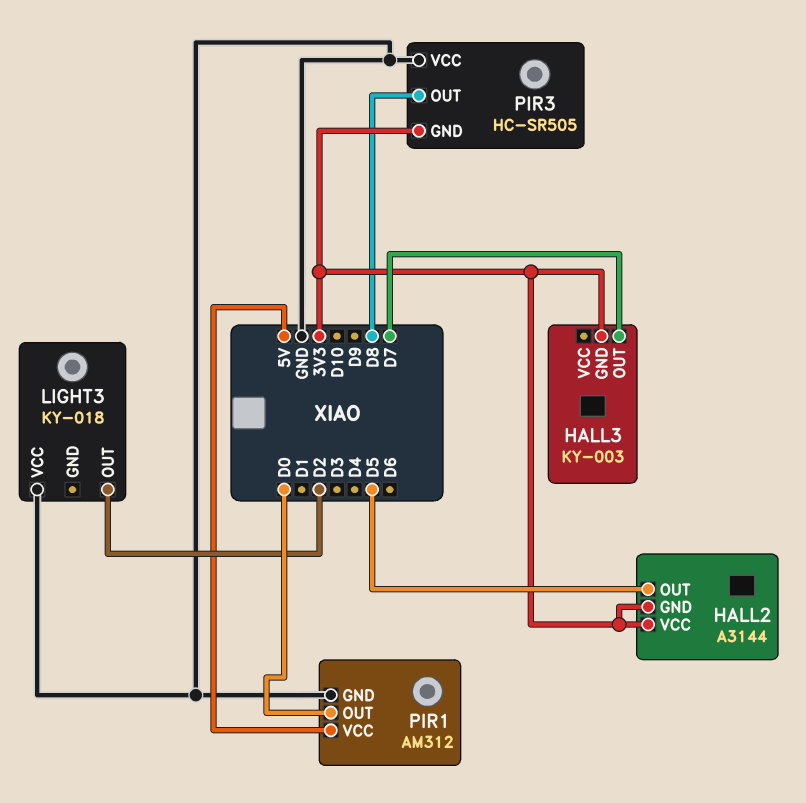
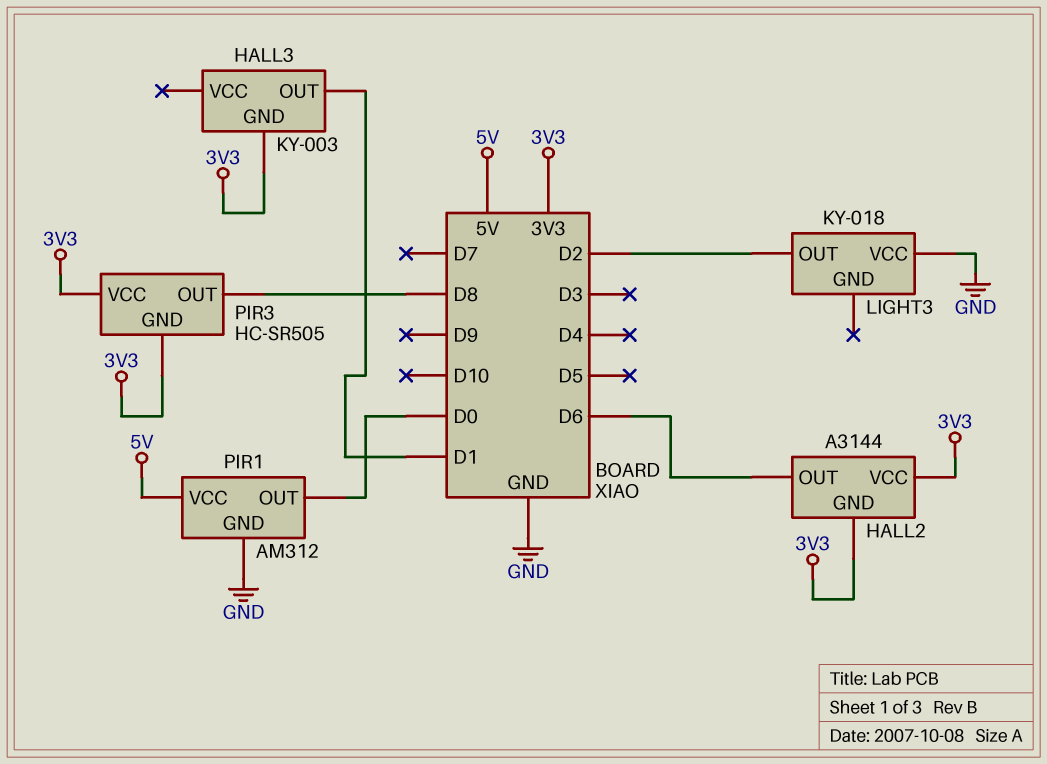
HALL2 pin OUT: D5 -> D6
HALL3 pin OUT: D7 -> D1
PIR3 pin VCC: GND -> 3V3

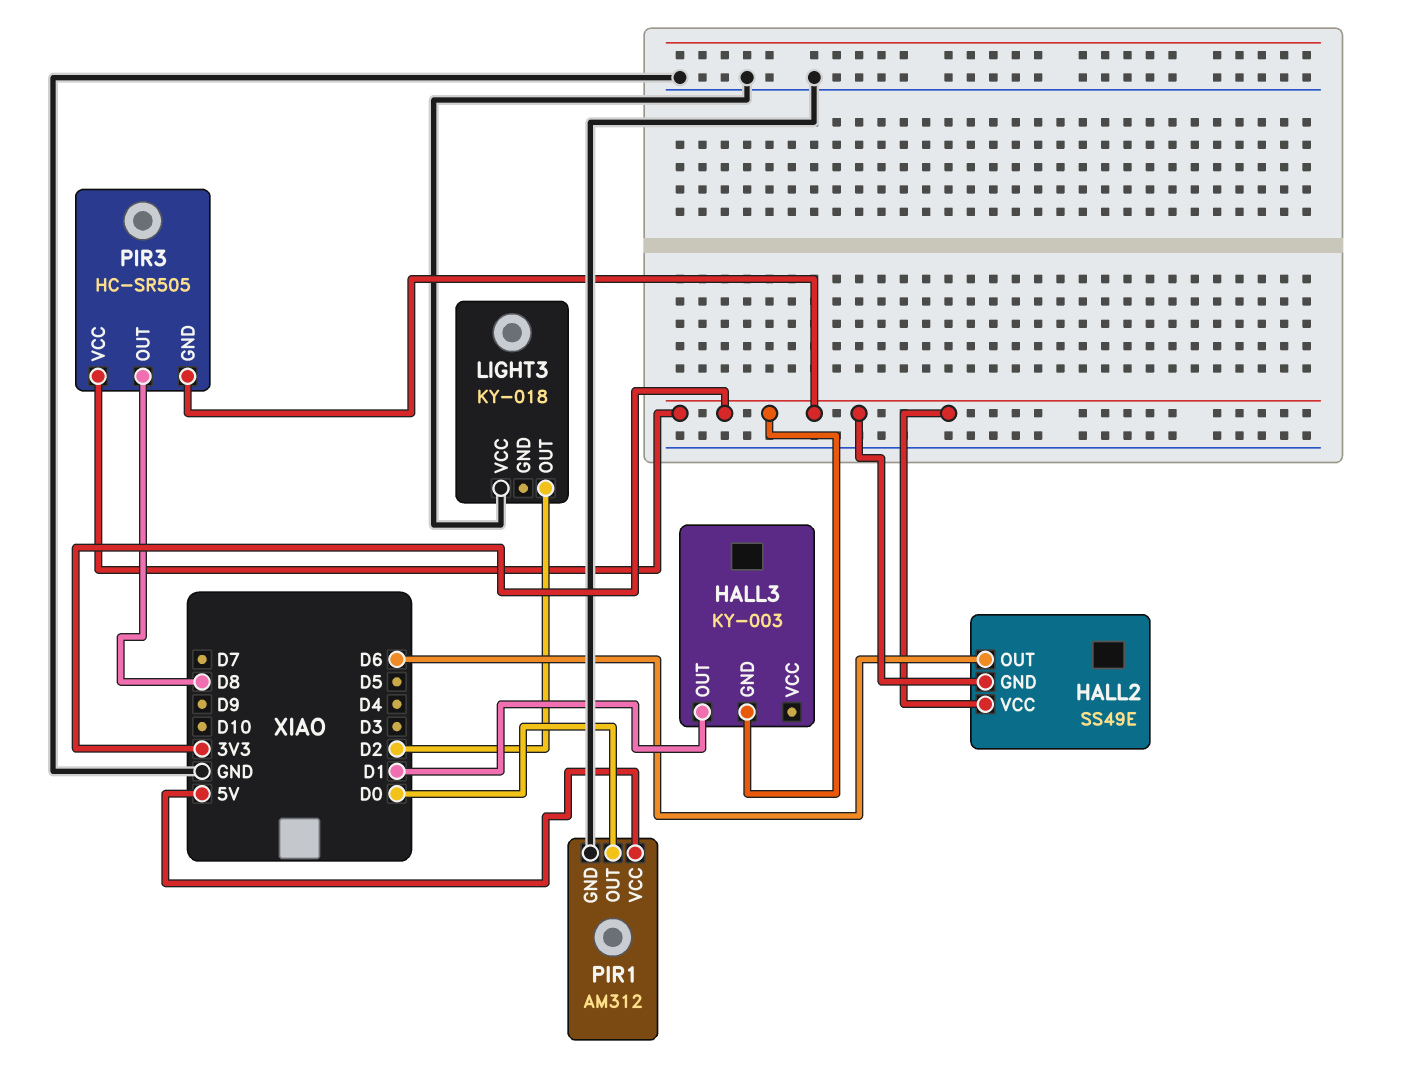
HALL2: A3144 -> SS49E

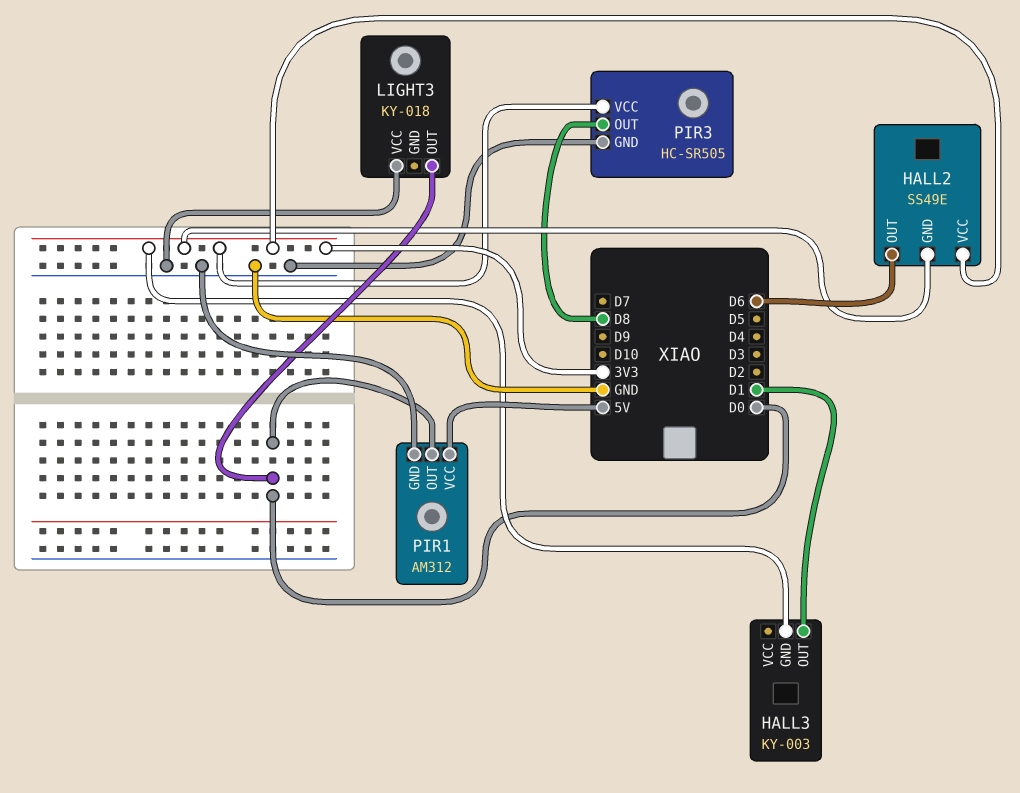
LIGHT3 pin OUT: D2 -> D0
PIR3 pin GND: 3V3 -> GND

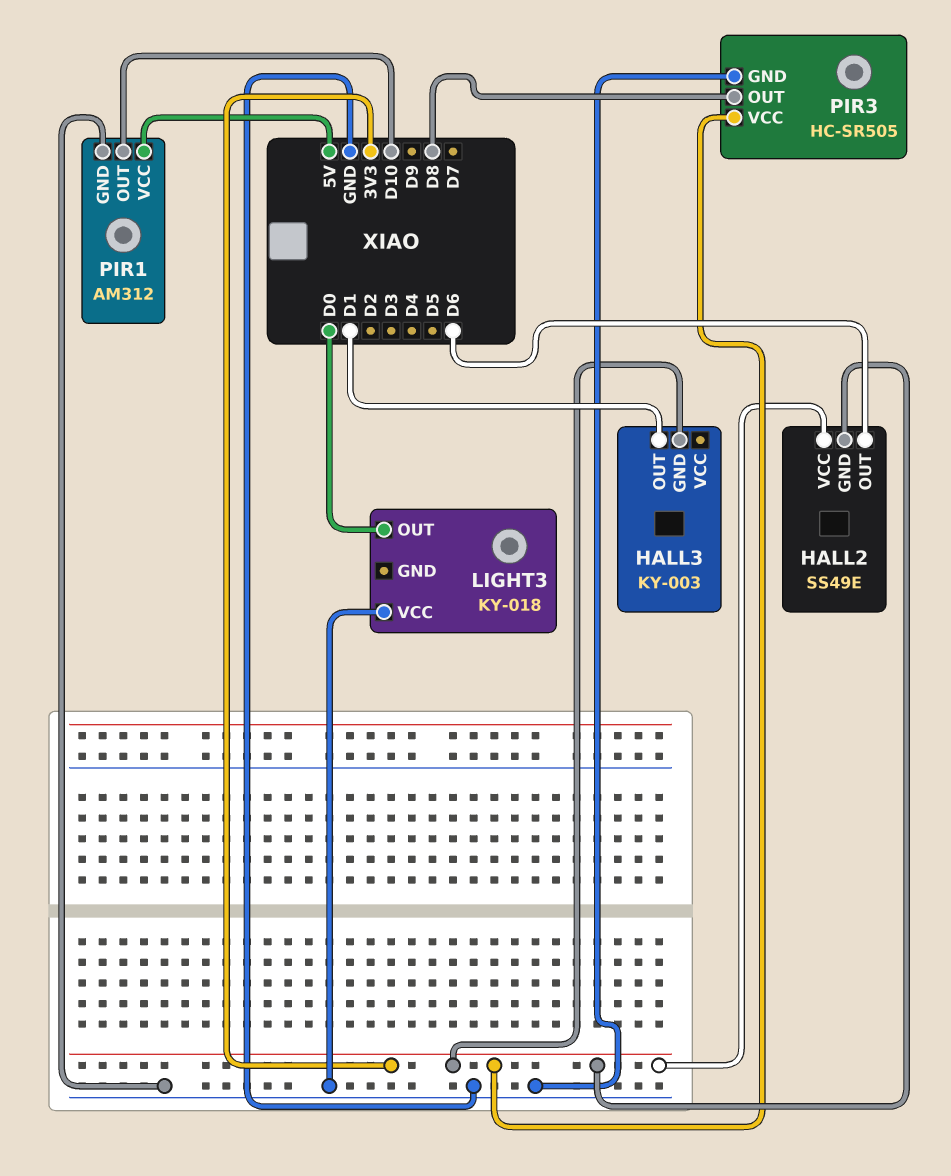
PIR1 pin OUT: D0 -> D10

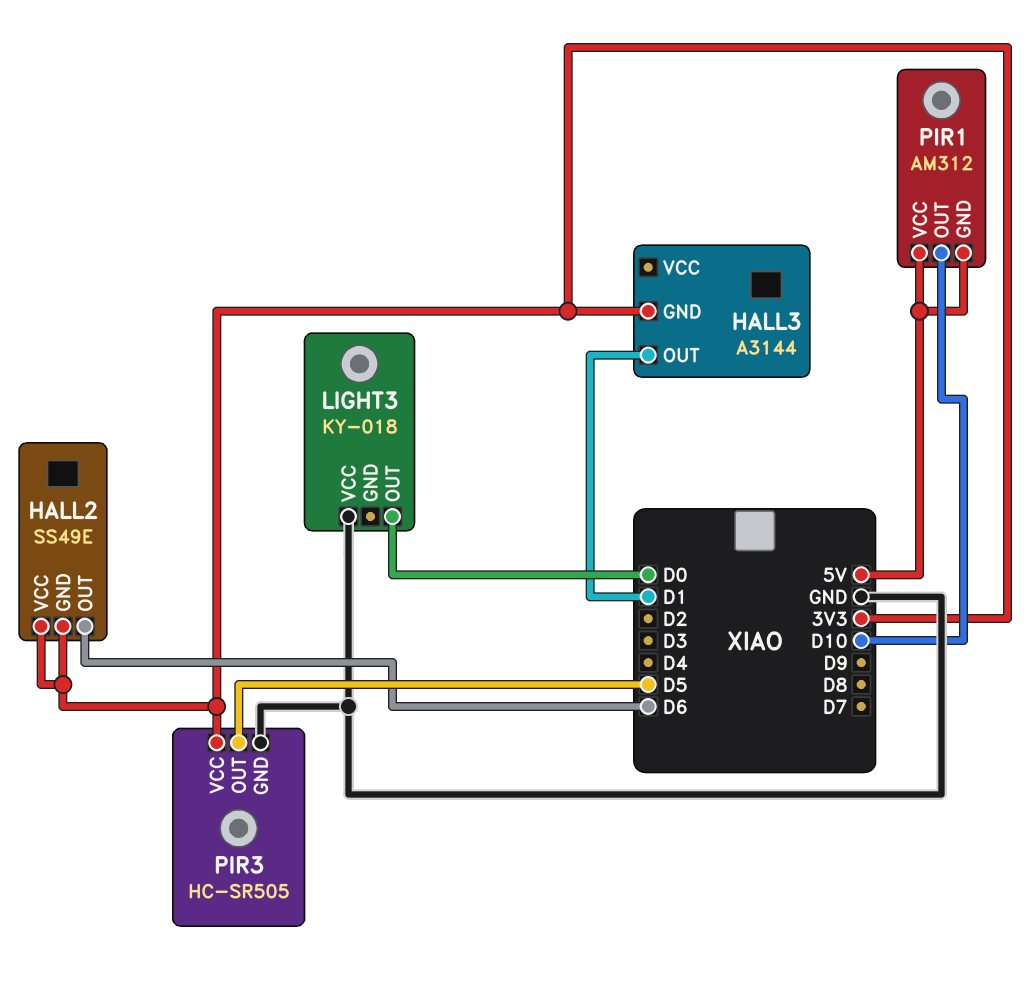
HALL3: KY-003 -> A3144
PIR1 pin GND: GND -> 5V
PIR3 pin OUT: D8 -> D5

